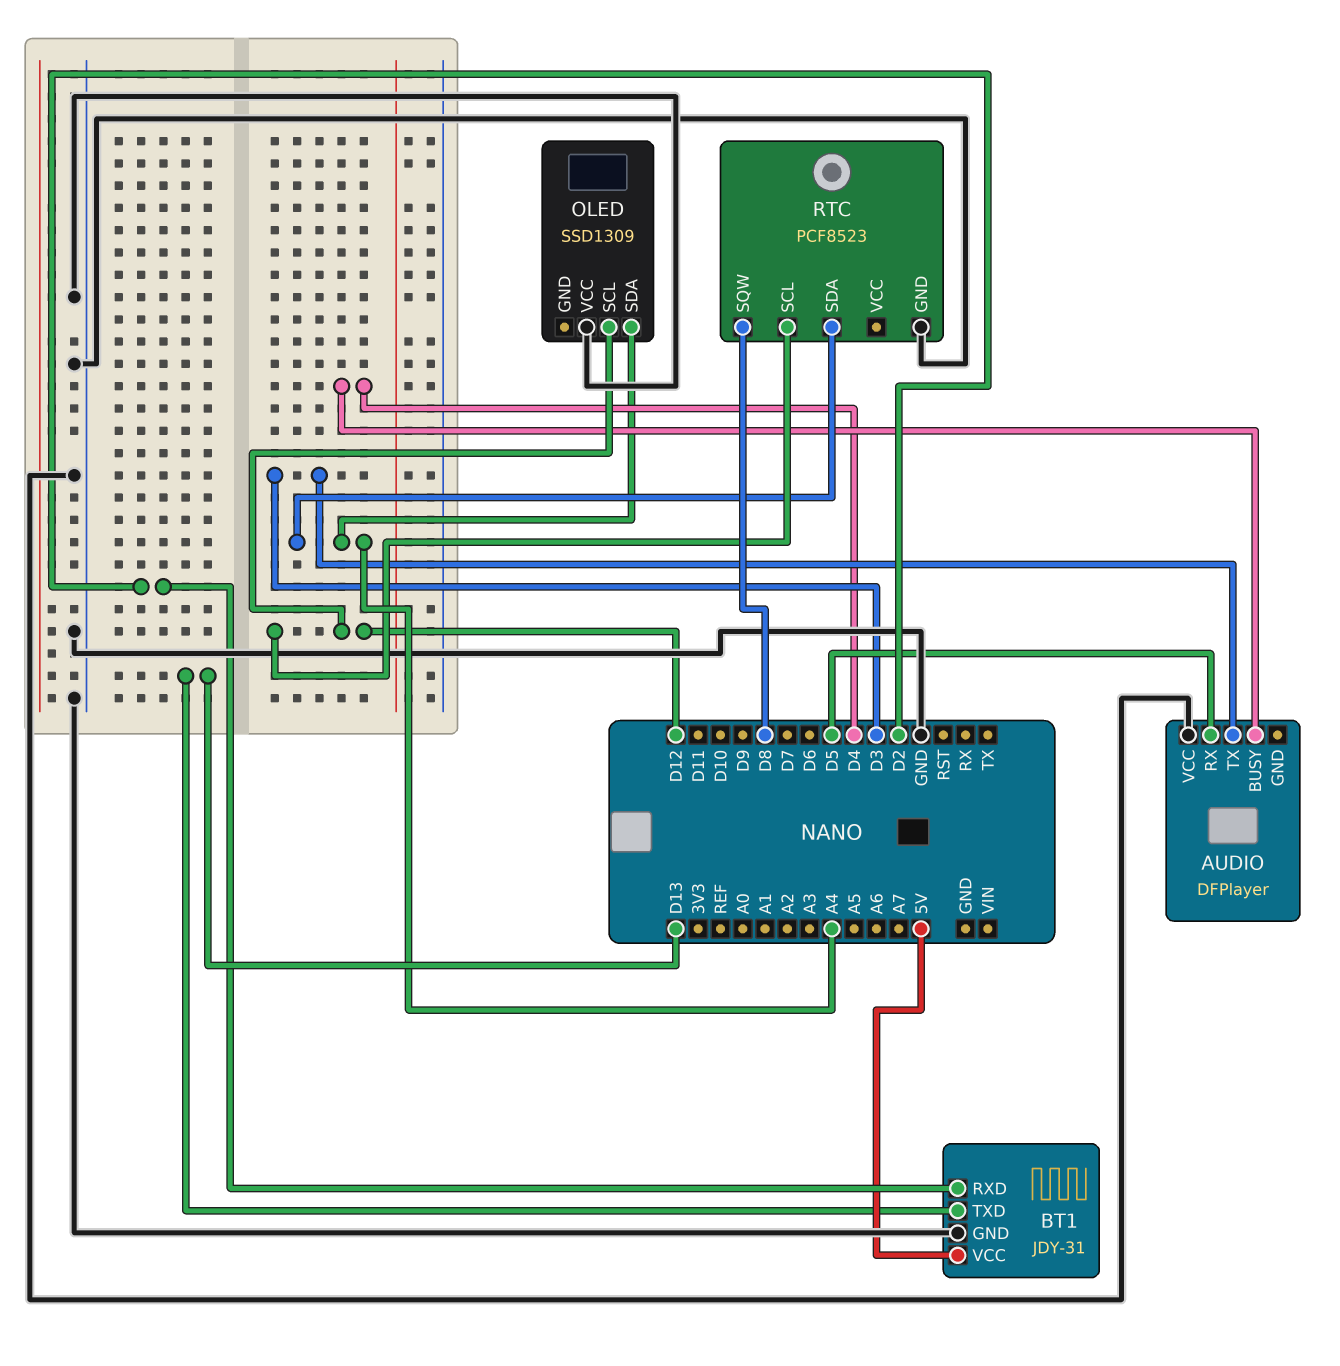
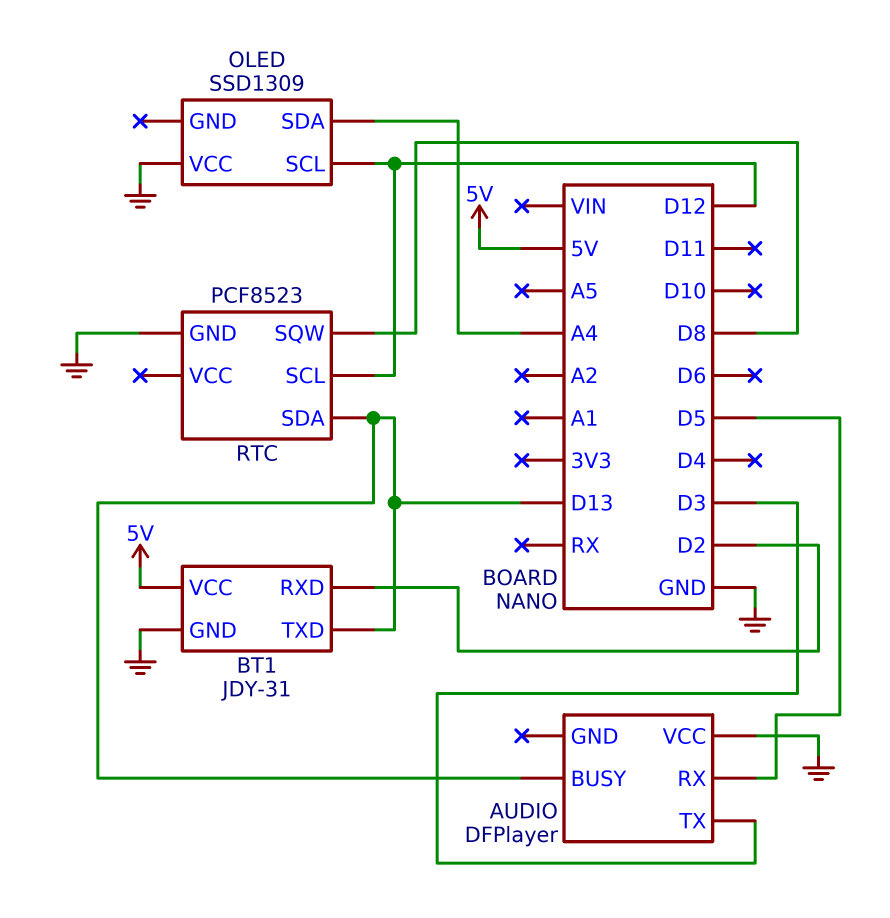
AUDIO pin BUSY: D4 -> D13
RTC pin SDA: A4 -> D13

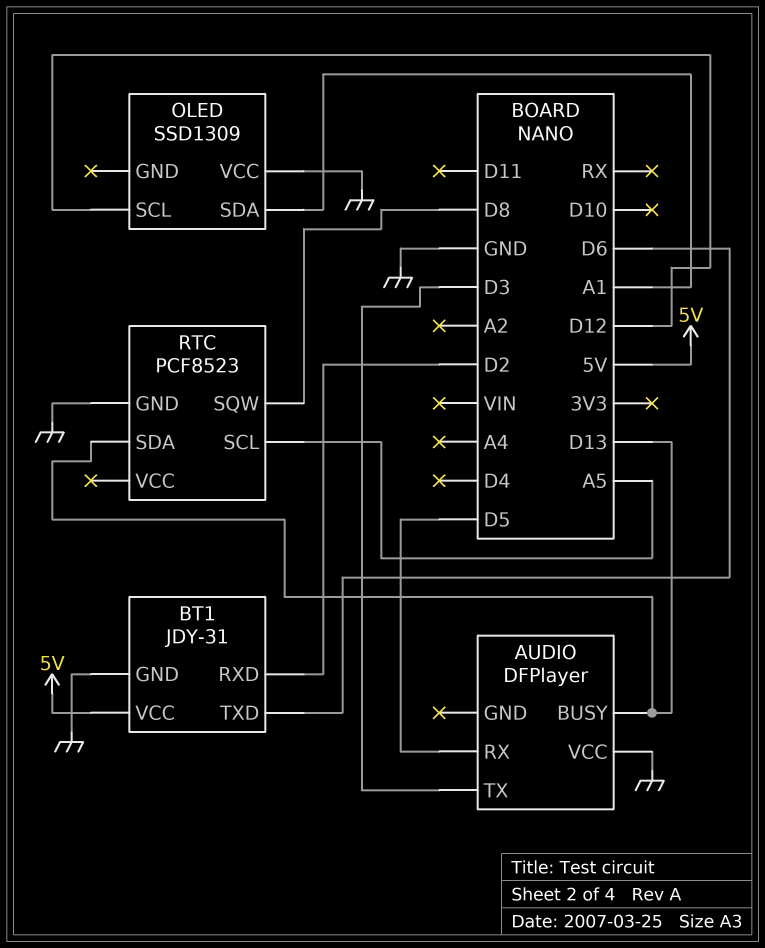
BT1 pin TXD: D13 -> D6
OLED pin SDA: A4 -> A1
RTC pin SCL: D12 -> A5

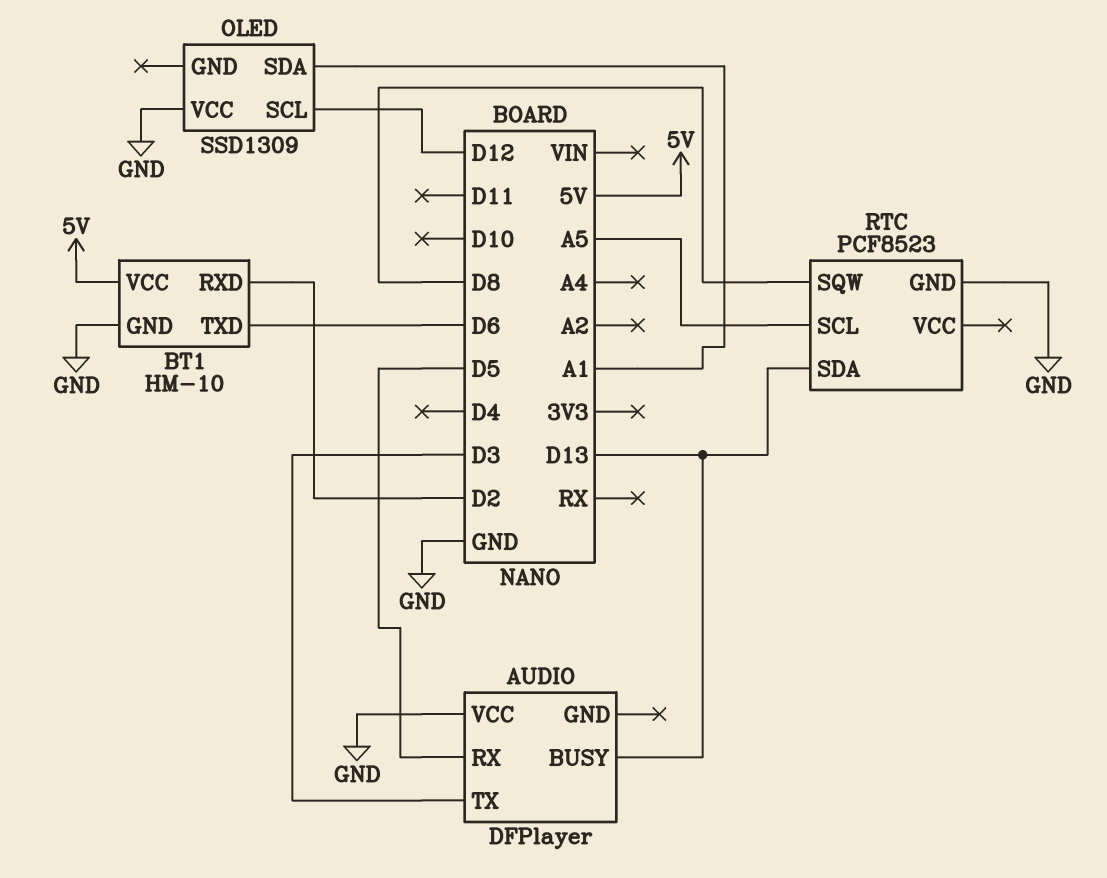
BT1: JDY-31 -> HM-10

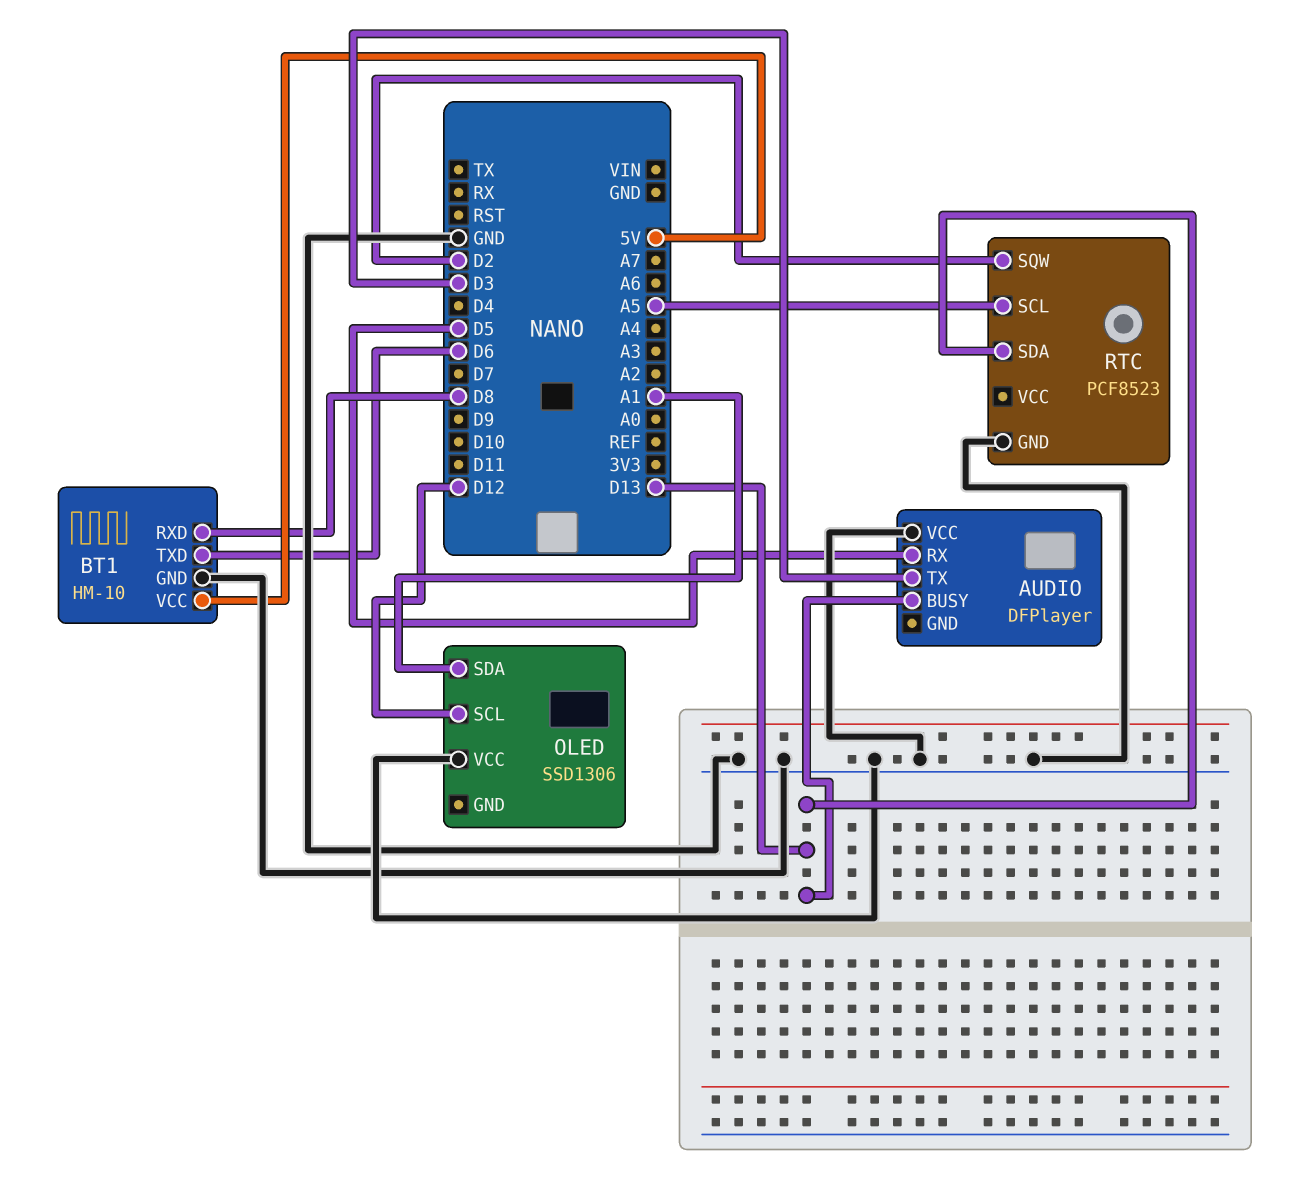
BT1 pin RXD: D2 -> D8
OLED: SSD1309 -> SSD1306
RTC pin SQW: D8 -> D2

